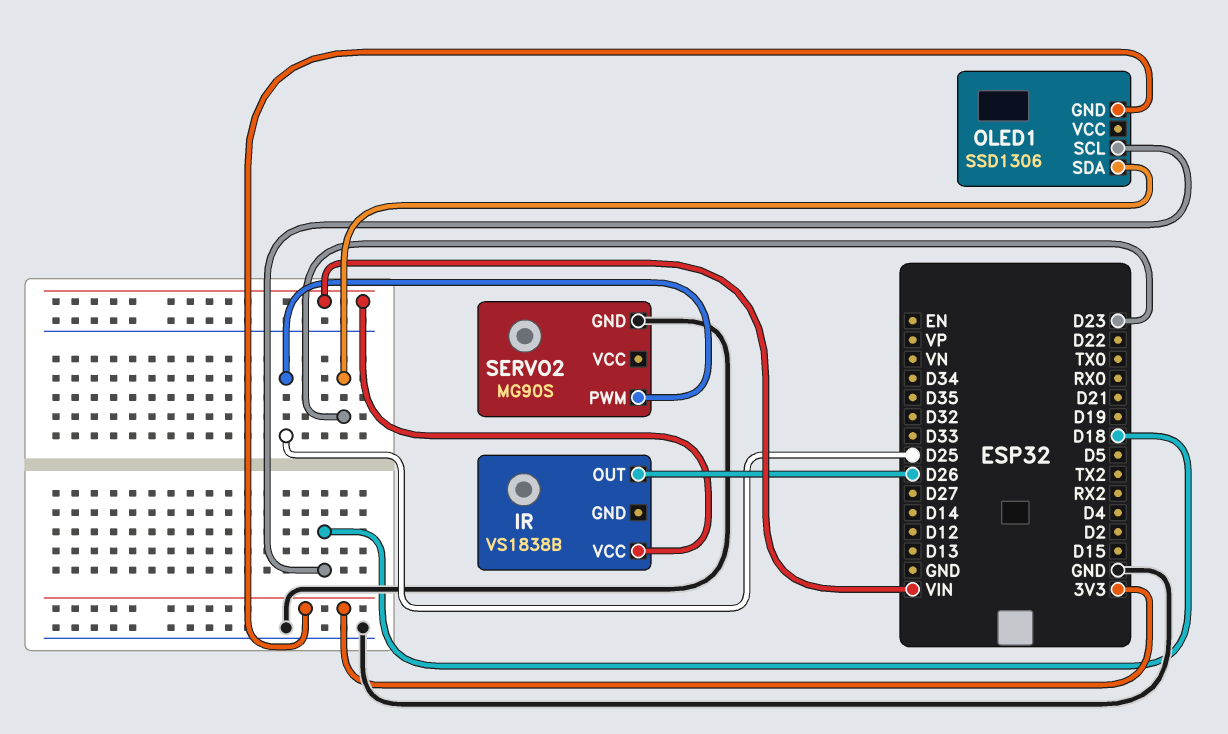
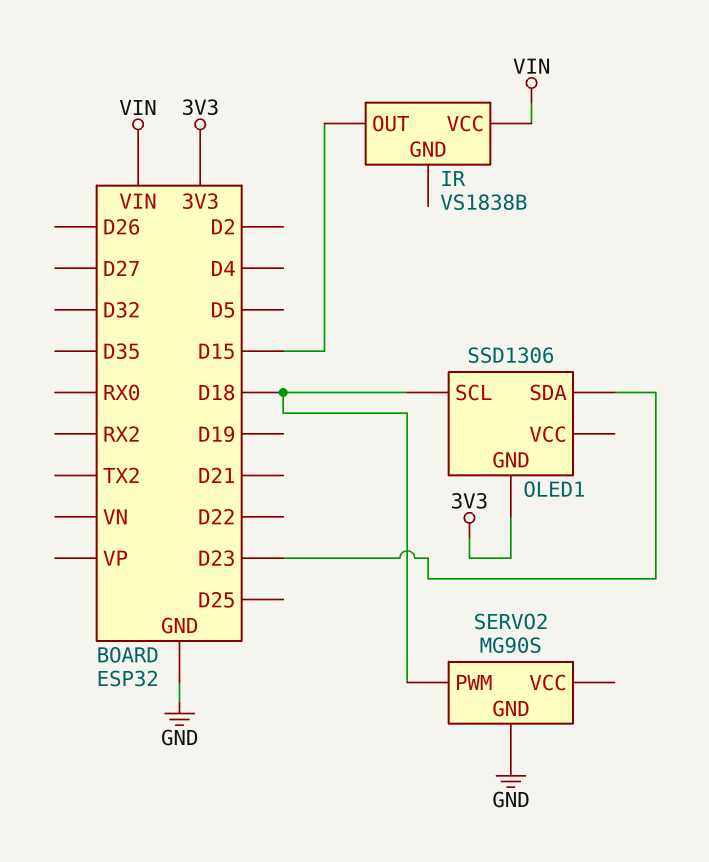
IR pin OUT: D26 -> D15
SERVO2 pin PWM: D25 -> D18

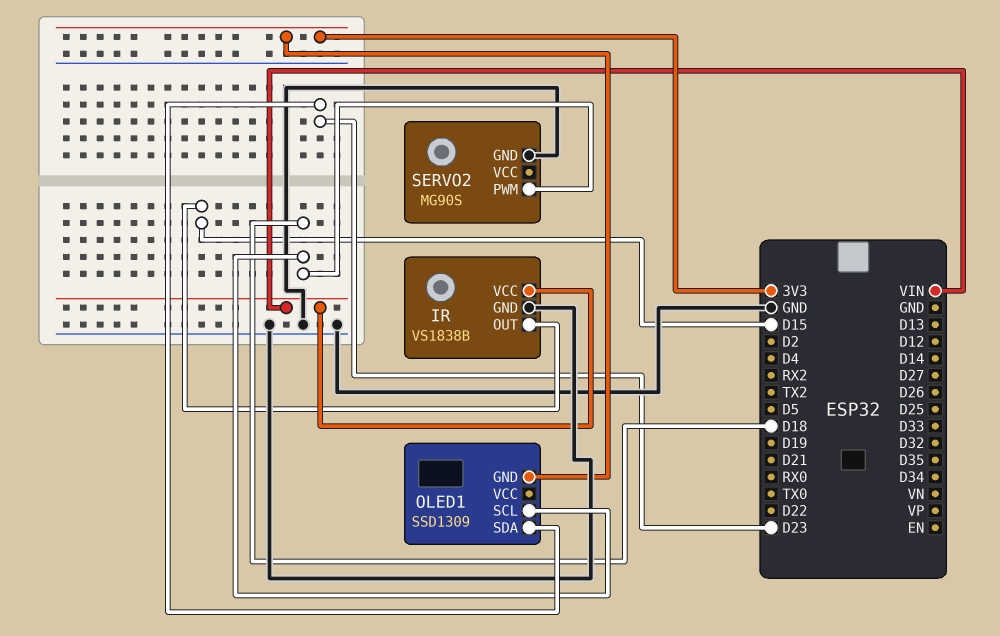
IR pin GND: none -> GND
OLED1: SSD1306 -> SSD1309

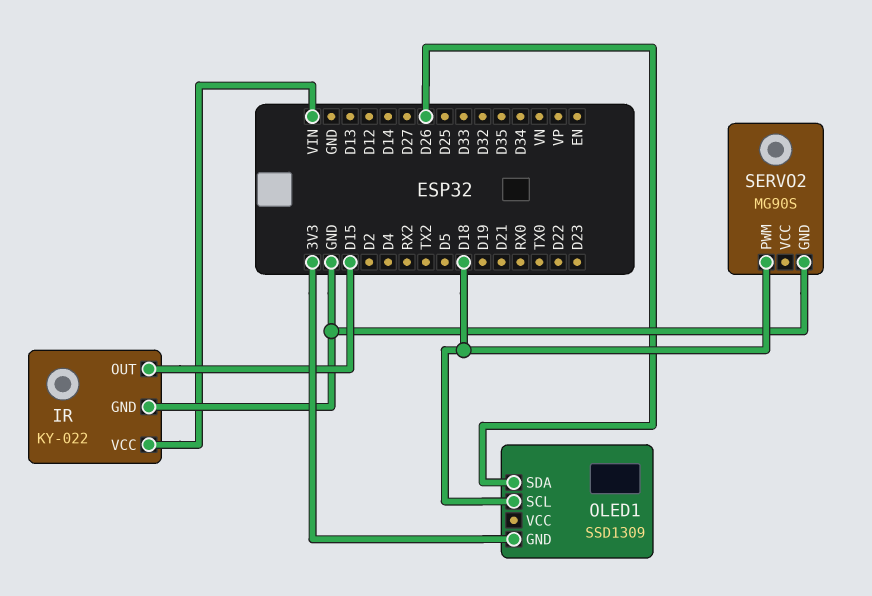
IR: VS1838B -> KY-022
OLED1 pin SDA: D23 -> D26

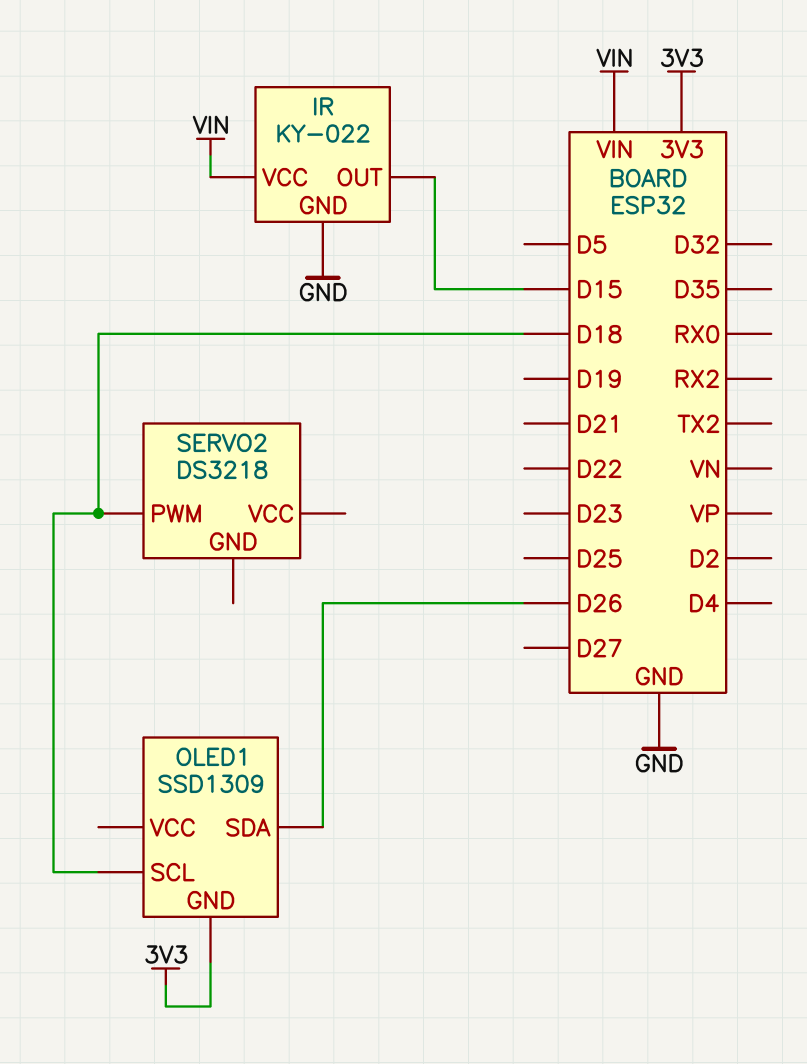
SERVO2: MG90S -> DS3218
SERVO2 pin GND: GND -> none

